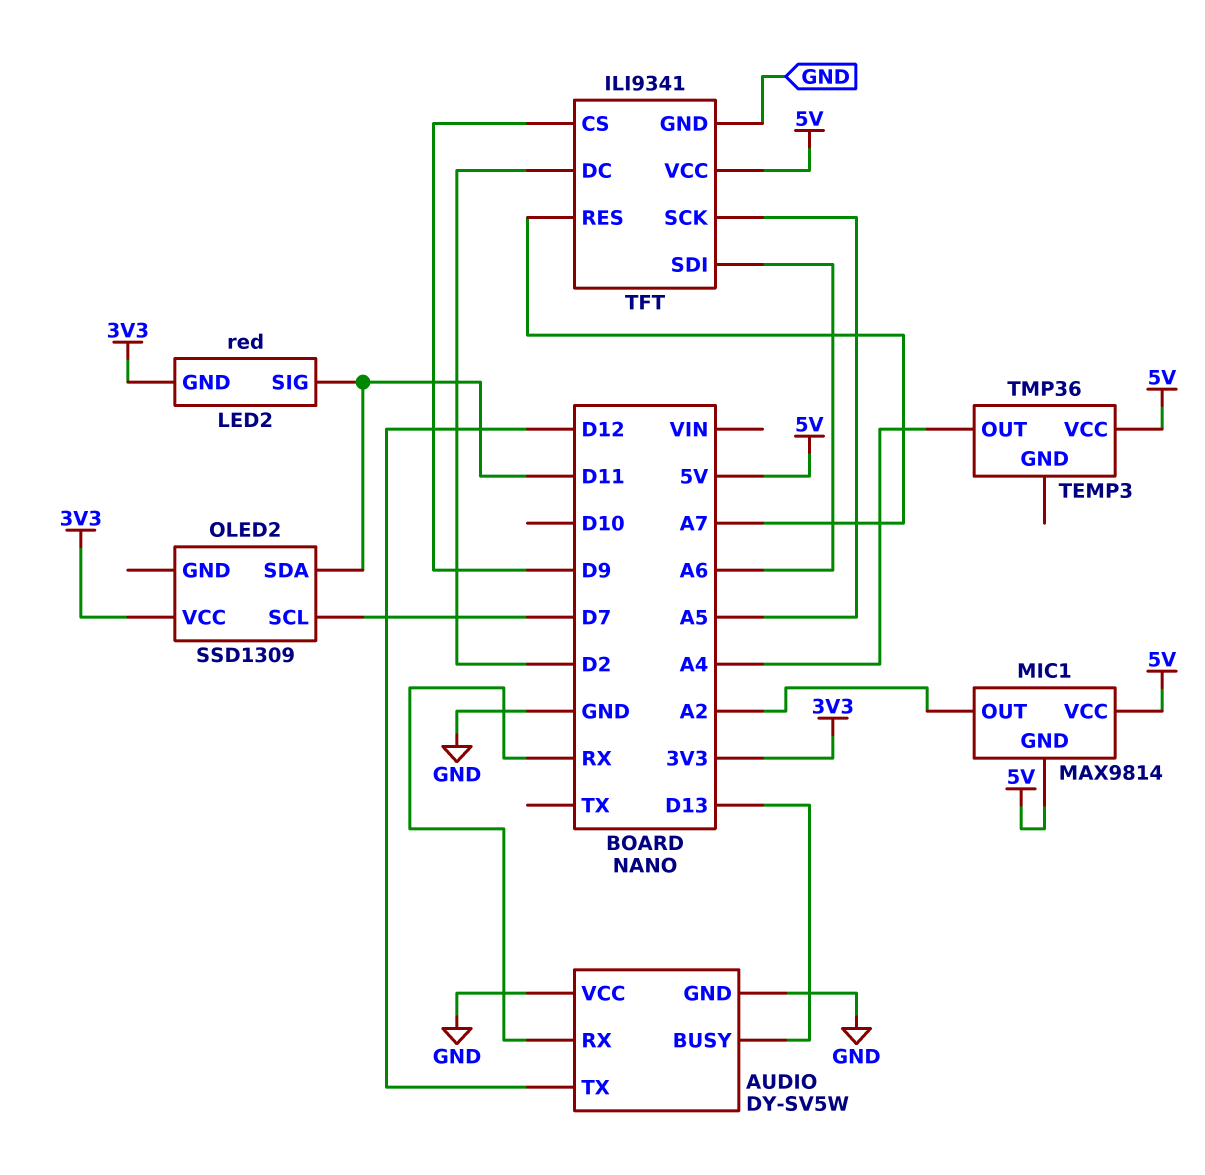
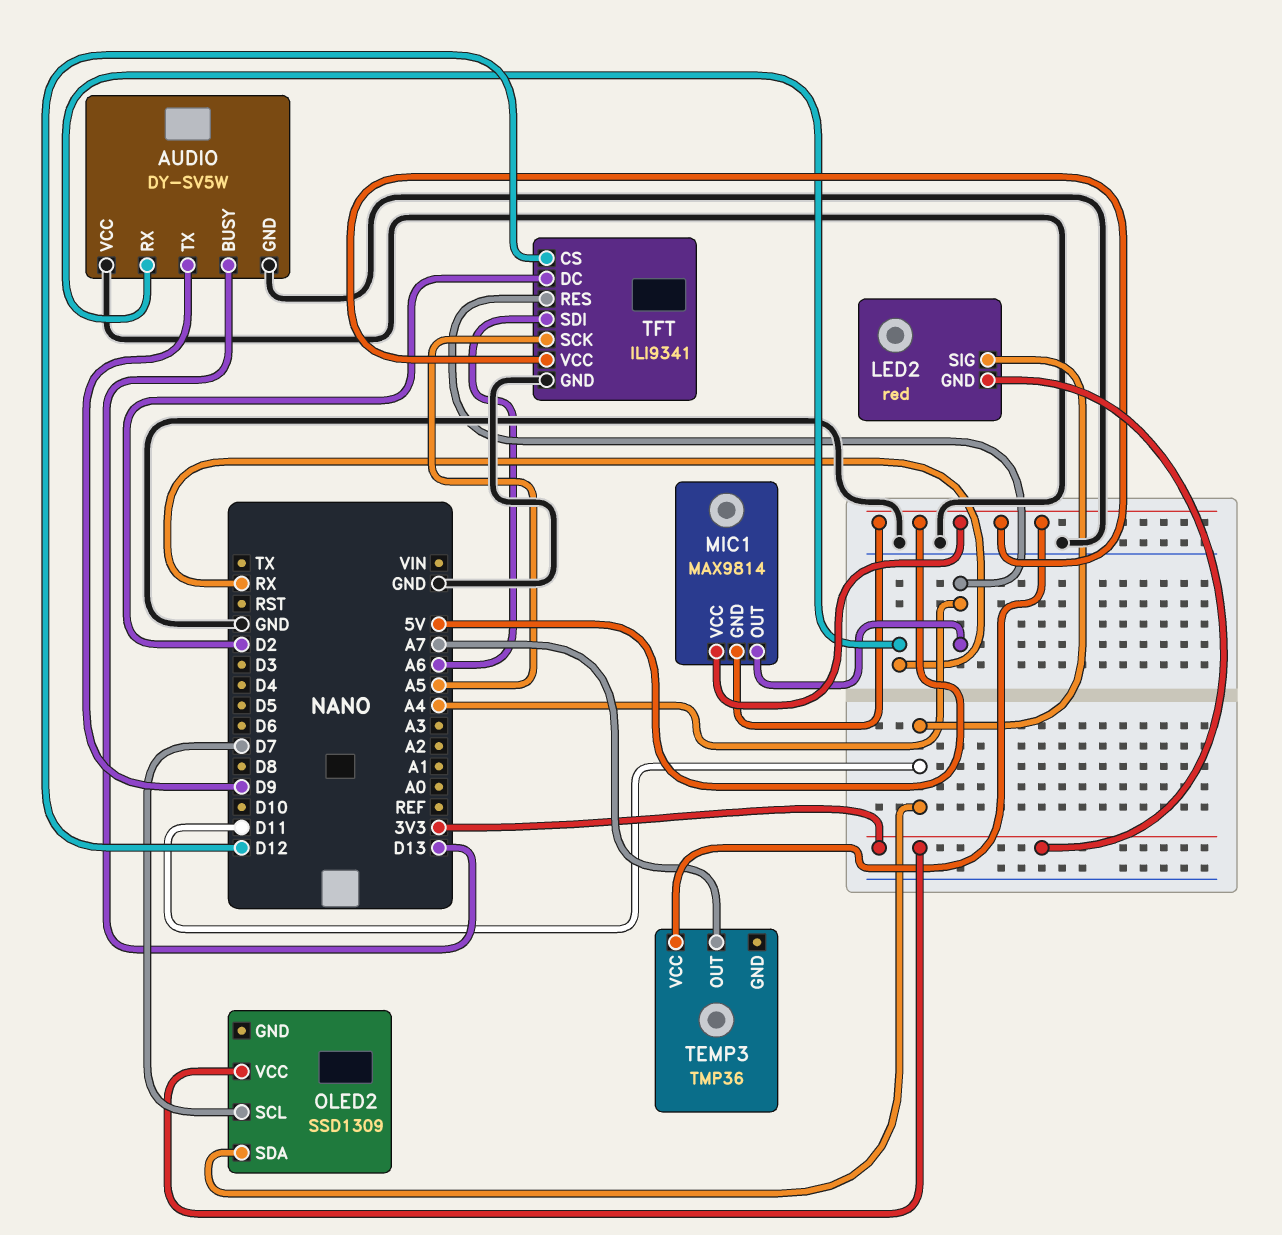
AUDIO pin TX: D12 -> D9
MIC1 pin OUT: A2 -> A4
TEMP3 pin OUT: A4 -> A7
TFT pin CS: D9 -> D12
TFT pin RES: A7 -> A4

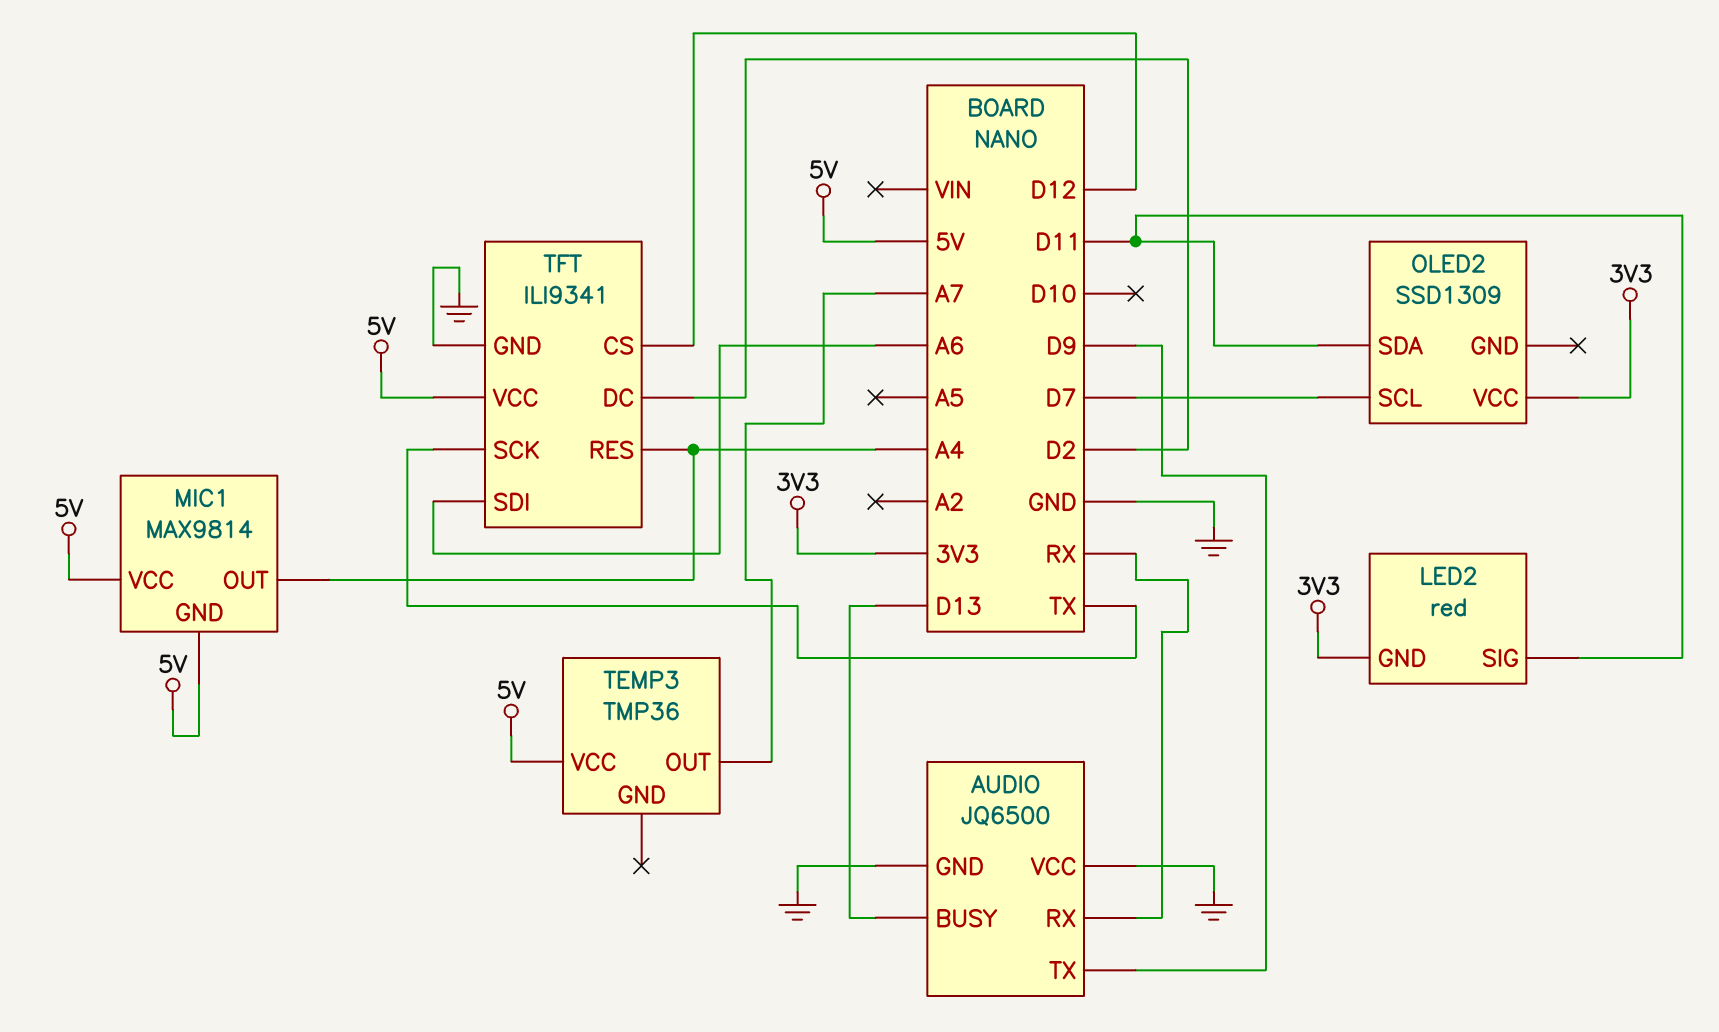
AUDIO: DY-SV5W -> JQ6500
TFT pin SCK: A5 -> TX

